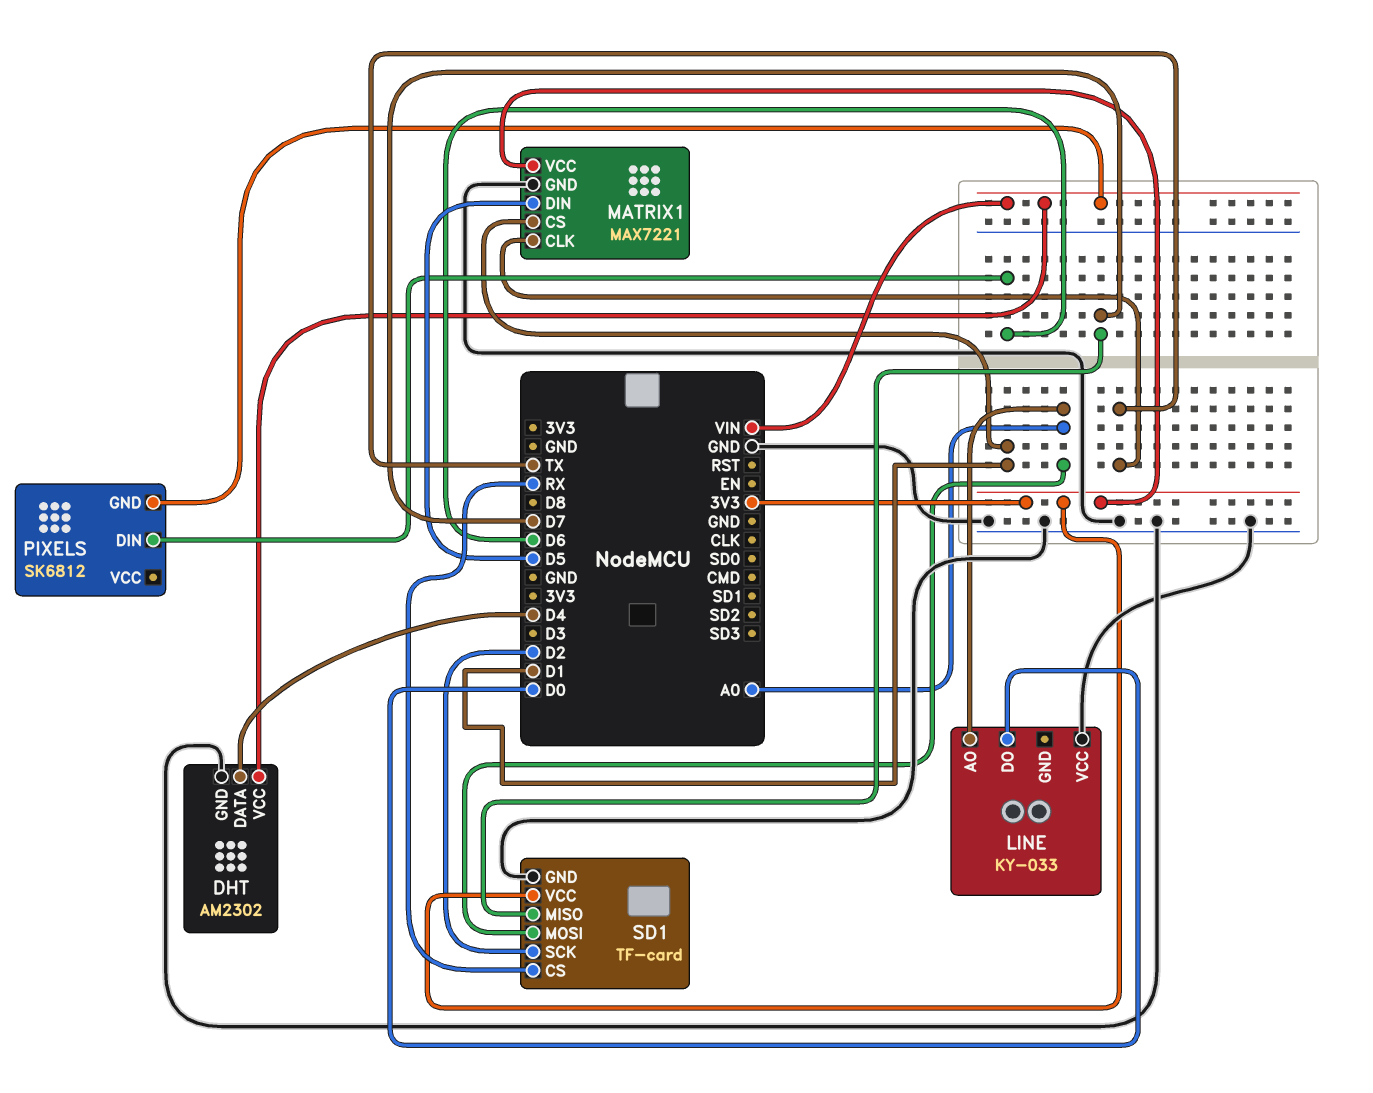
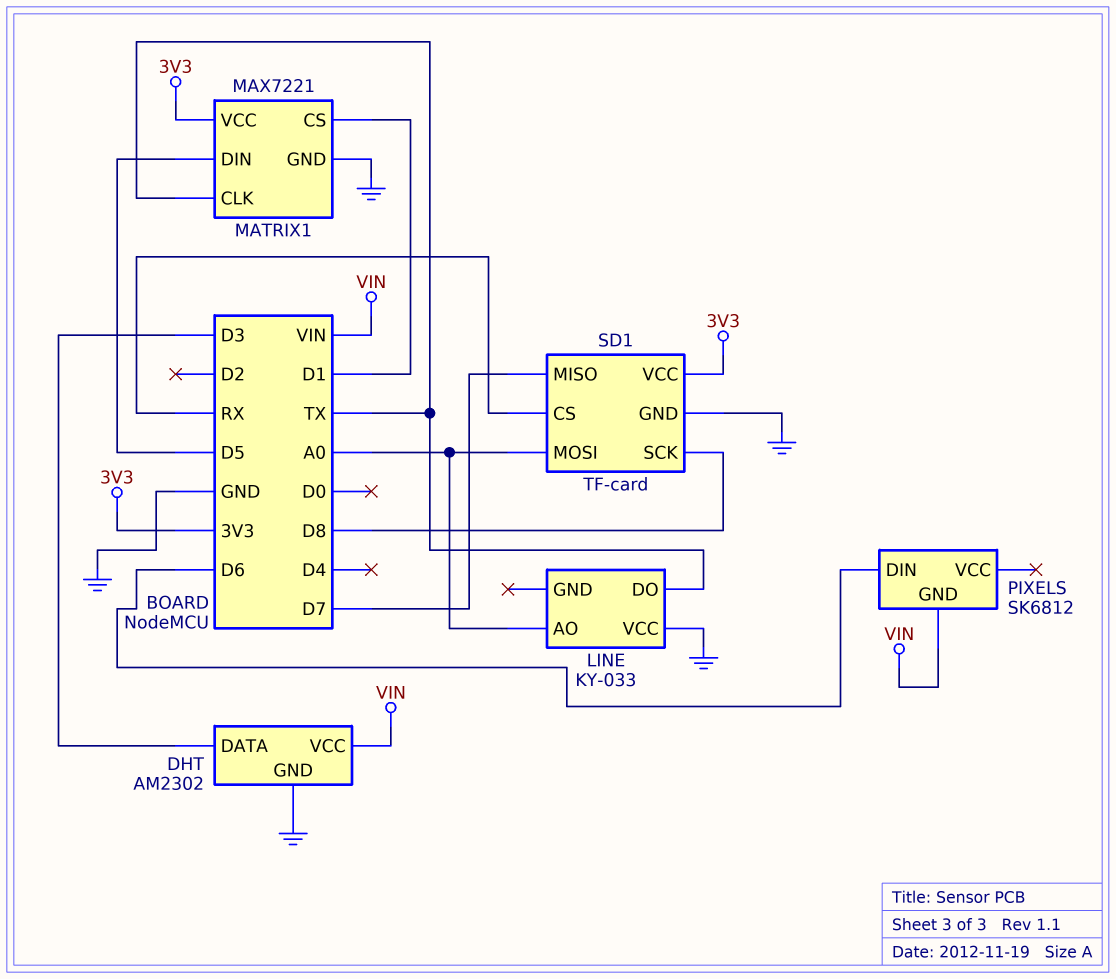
DHT pin DATA: D4 -> D3
LINE pin DO: D0 -> TX
SD1 pin SCK: D2 -> D8

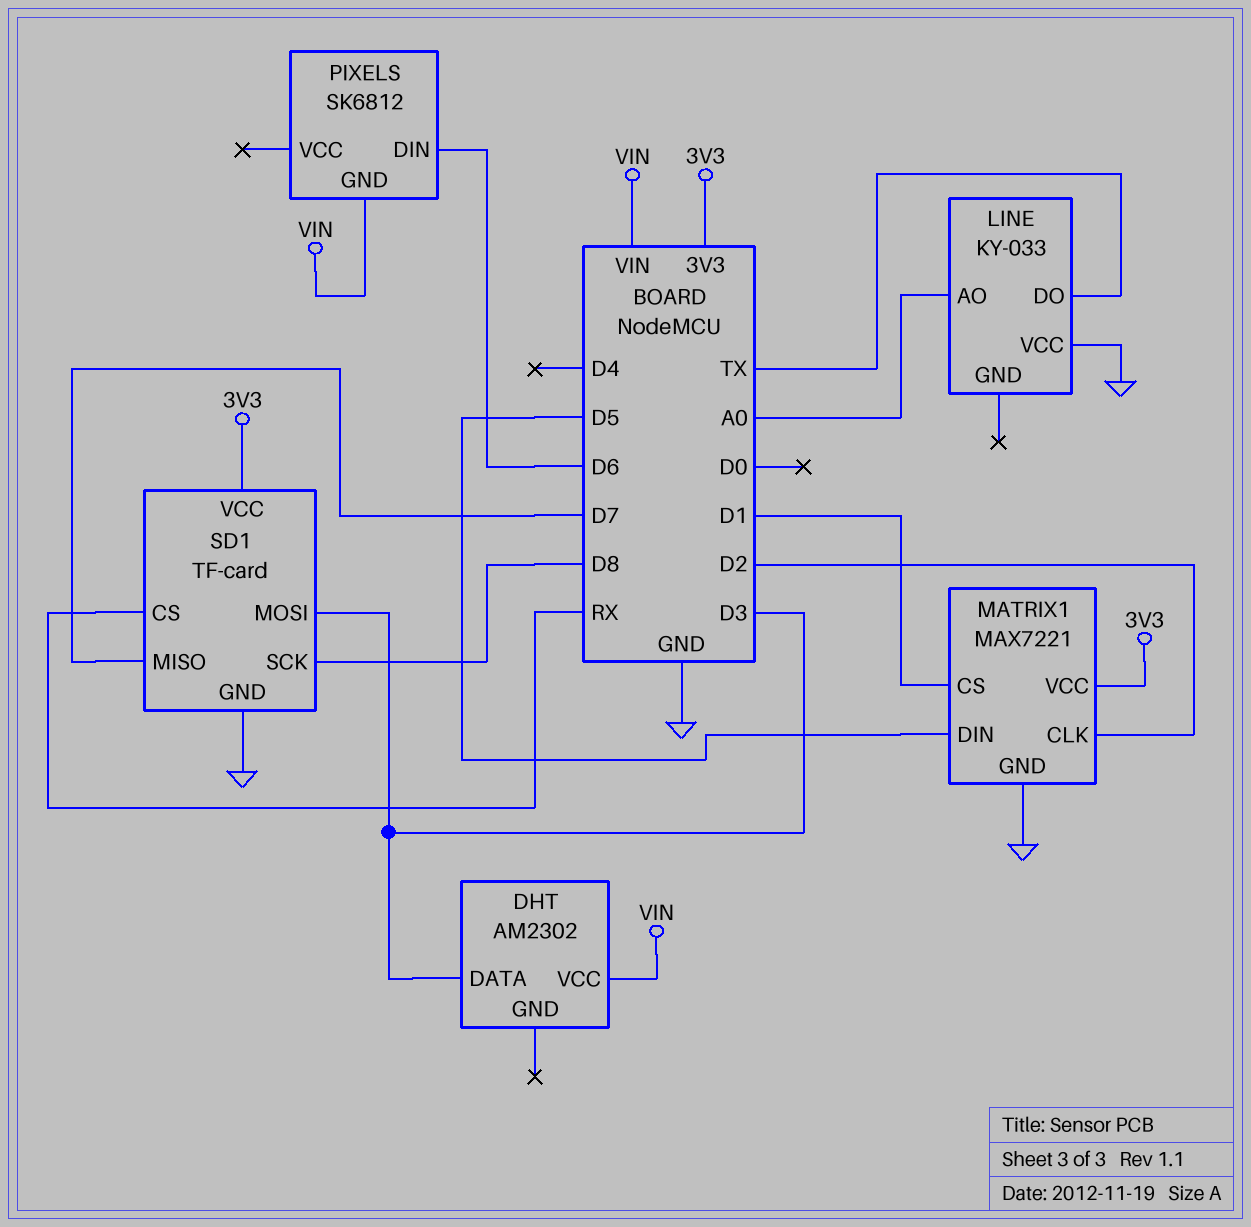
DHT pin GND: GND -> none
MATRIX1 pin CLK: TX -> D2
SD1 pin MOSI: A0 -> D3

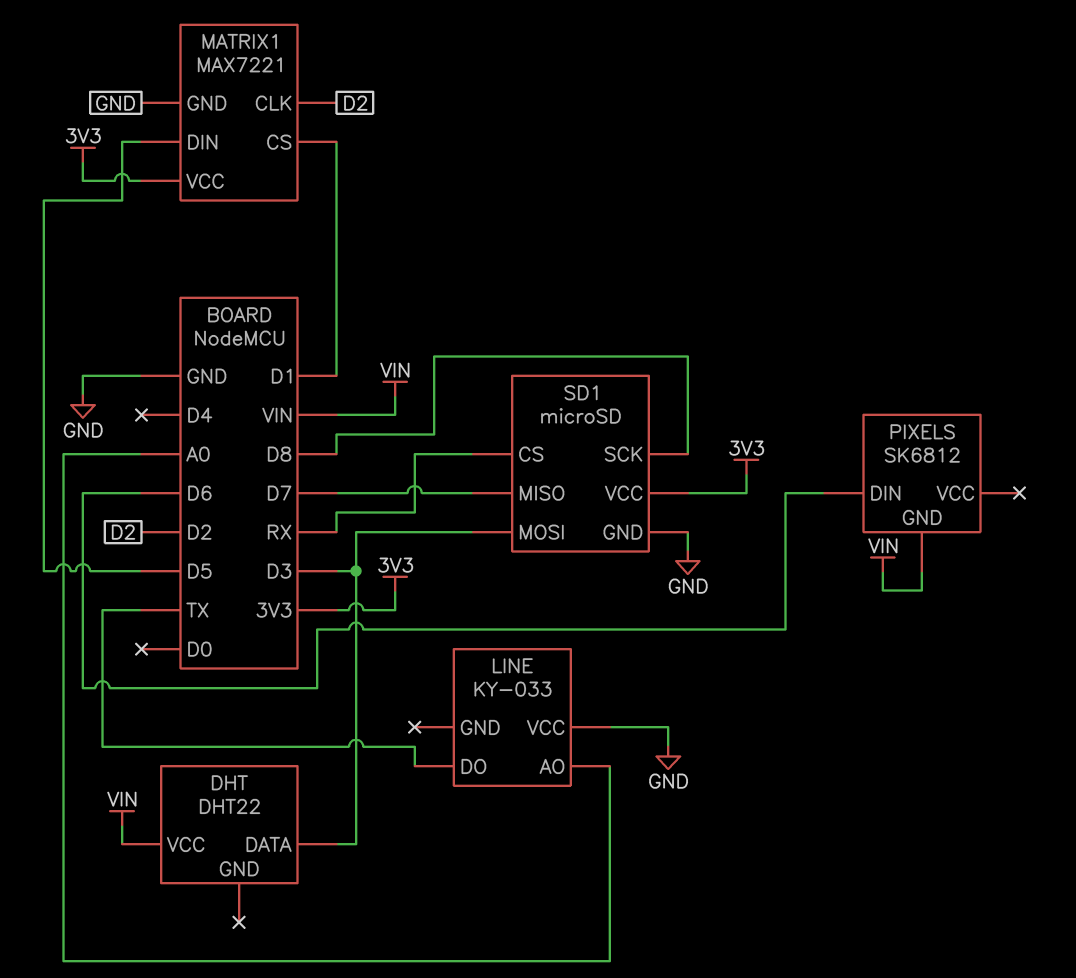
DHT: AM2302 -> DHT22
SD1: TF-card -> microSD

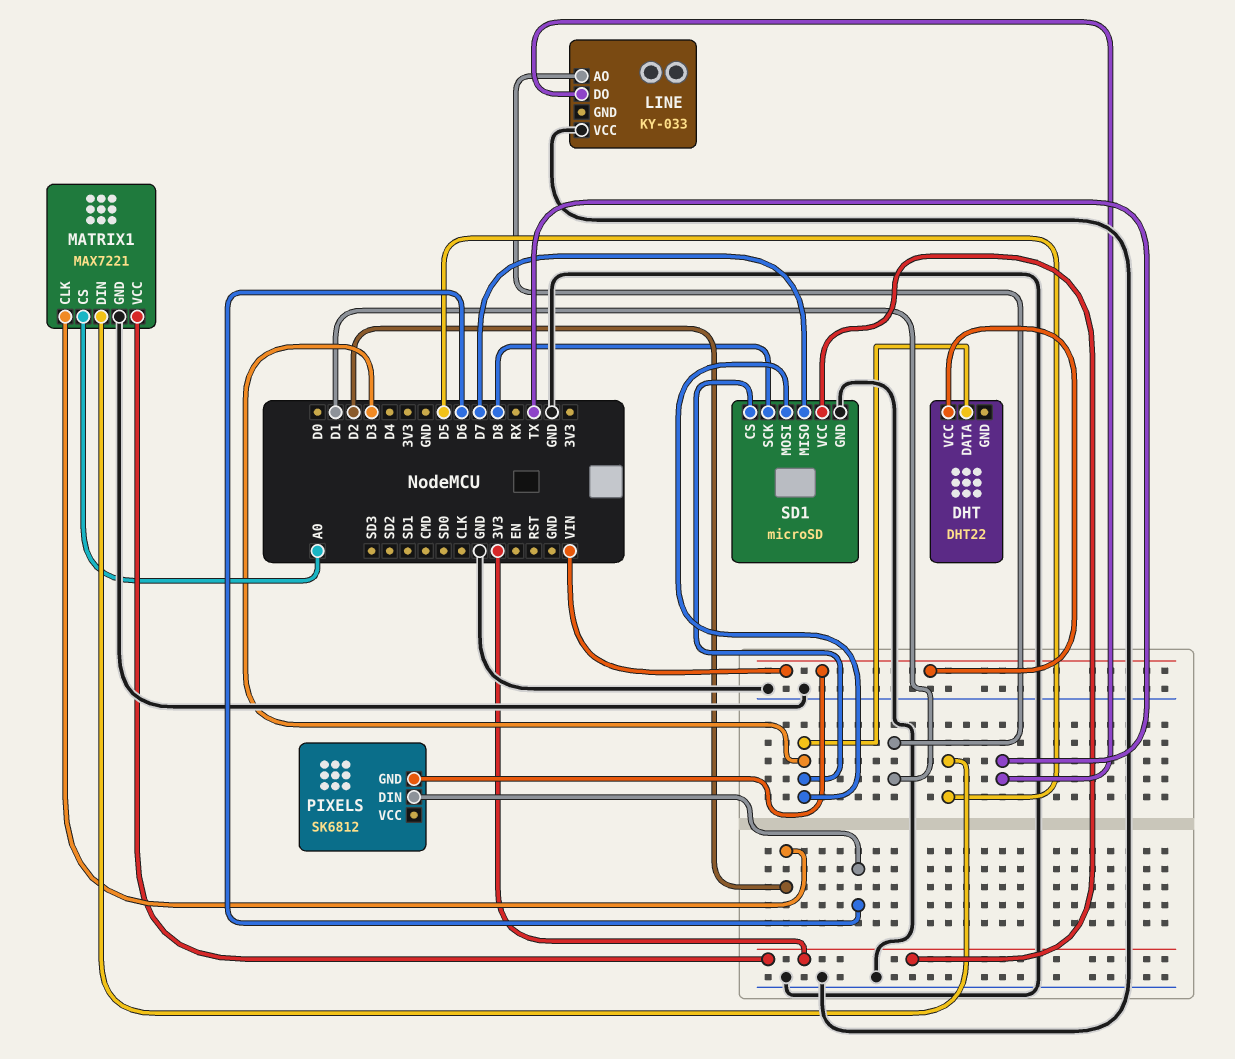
LINE pin AO: A0 -> D1
MATRIX1 pin CS: D1 -> A0
SD1 pin CS: RX -> D3

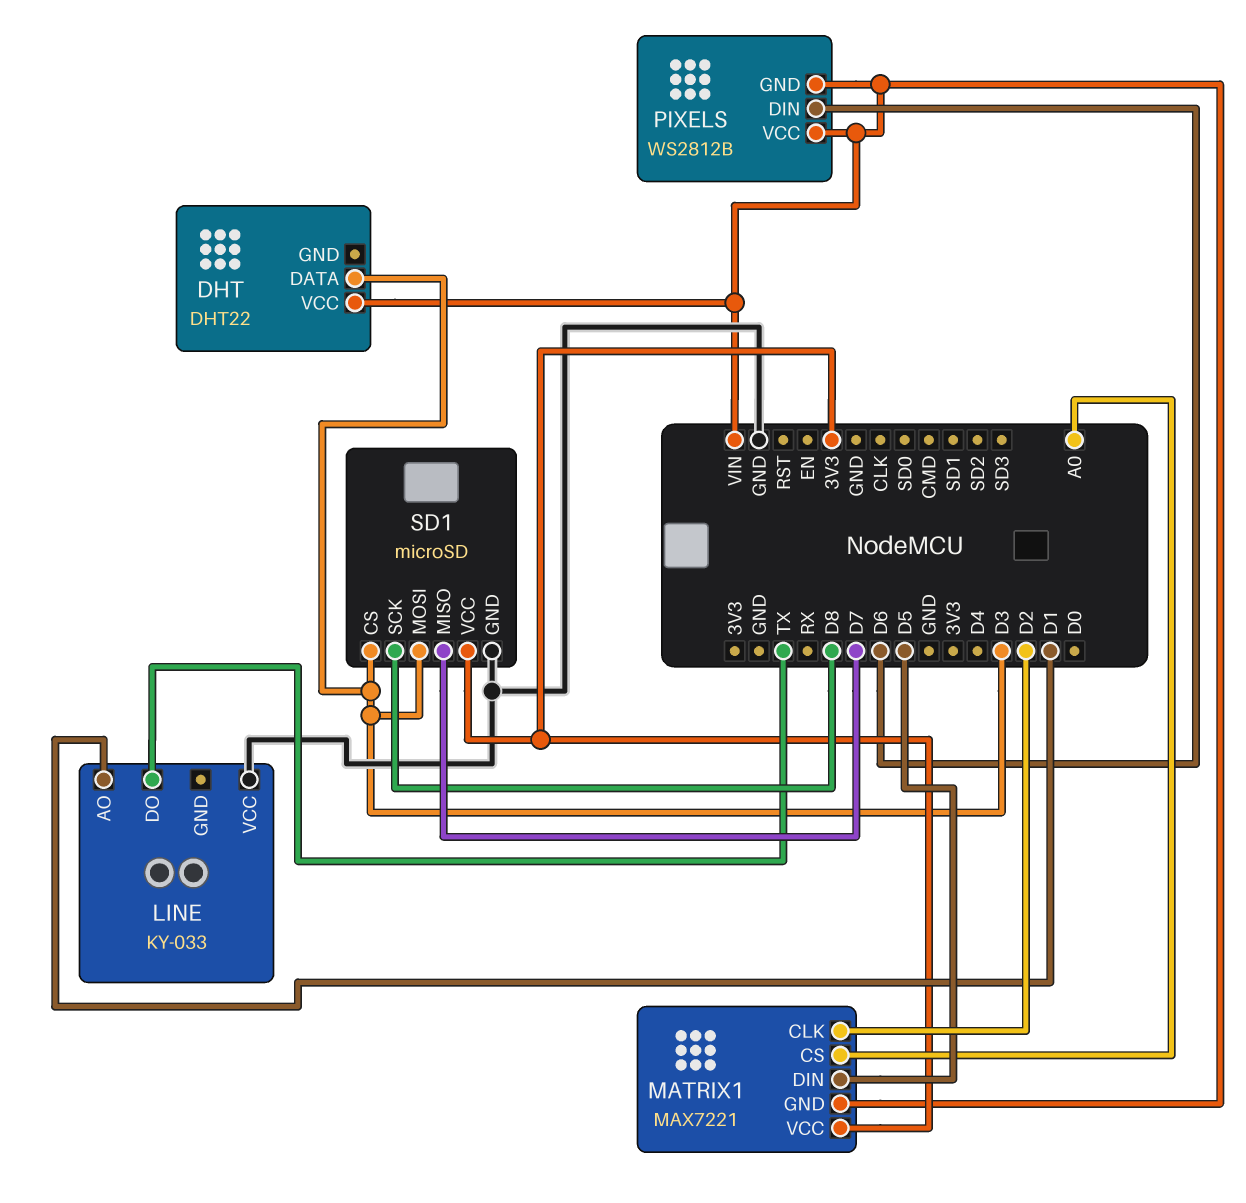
MATRIX1 pin GND: GND -> VIN
PIXELS: SK6812 -> WS2812B
PIXELS pin VCC: none -> VIN

